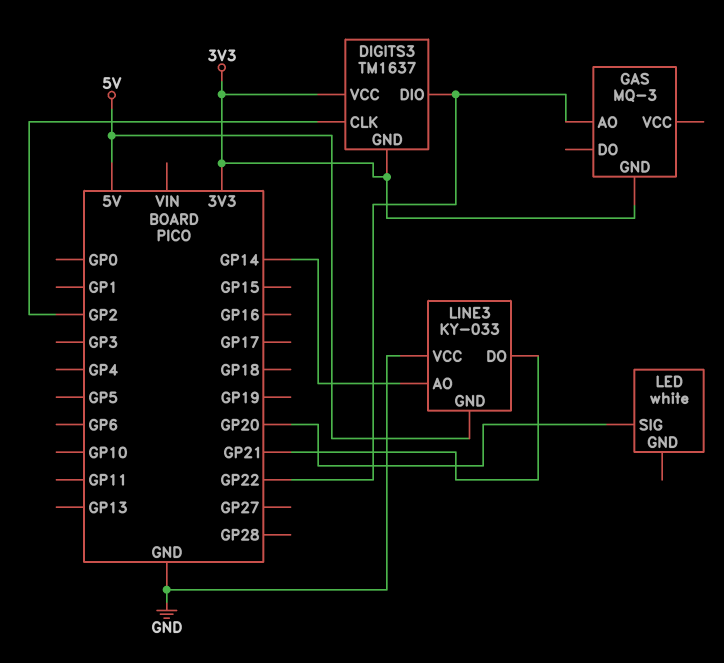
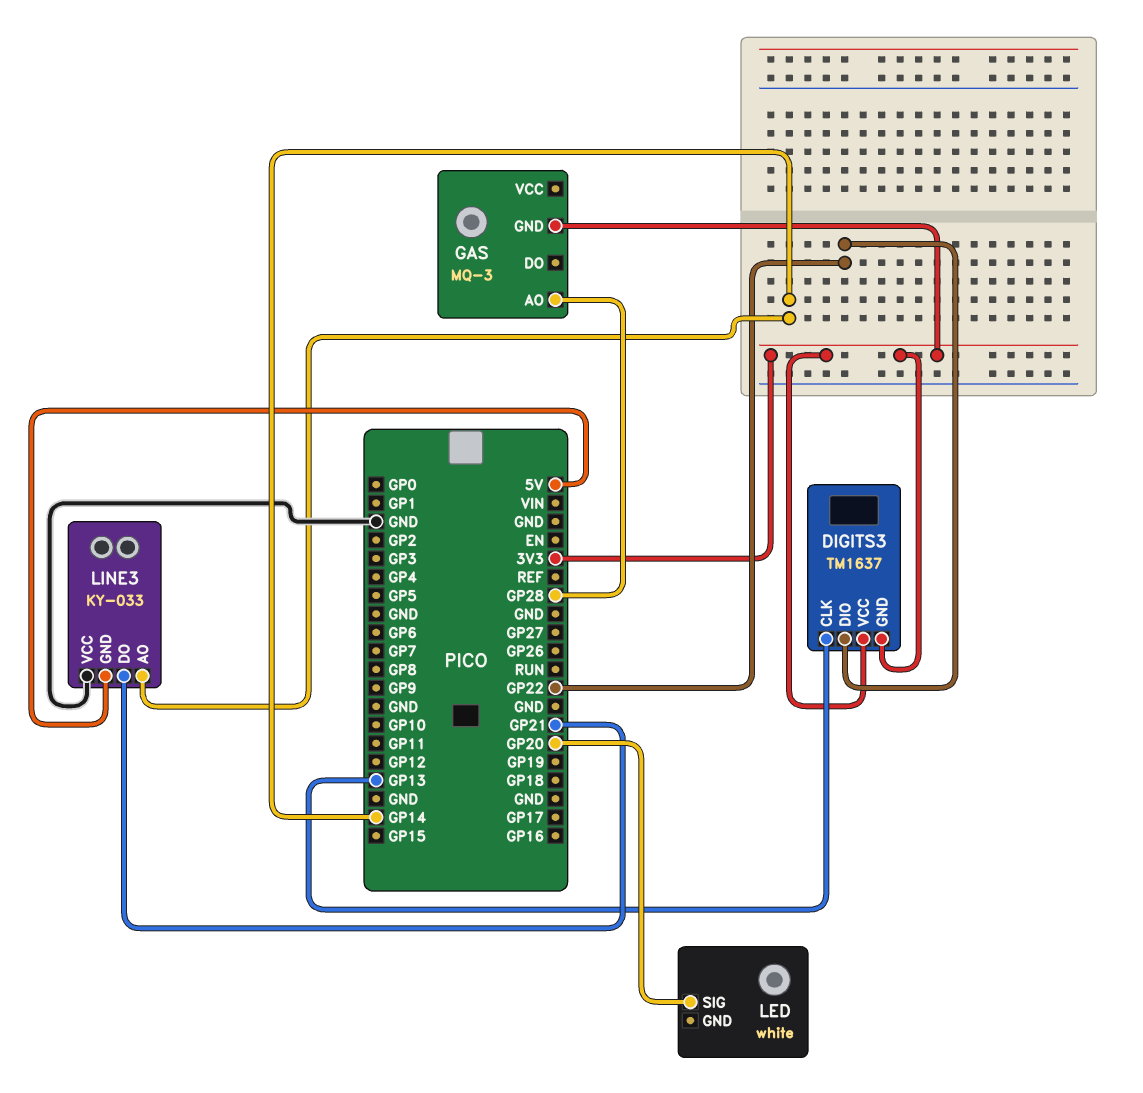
DIGITS3 pin CLK: GP2 -> GP13
GAS pin AO: GP22 -> GP28

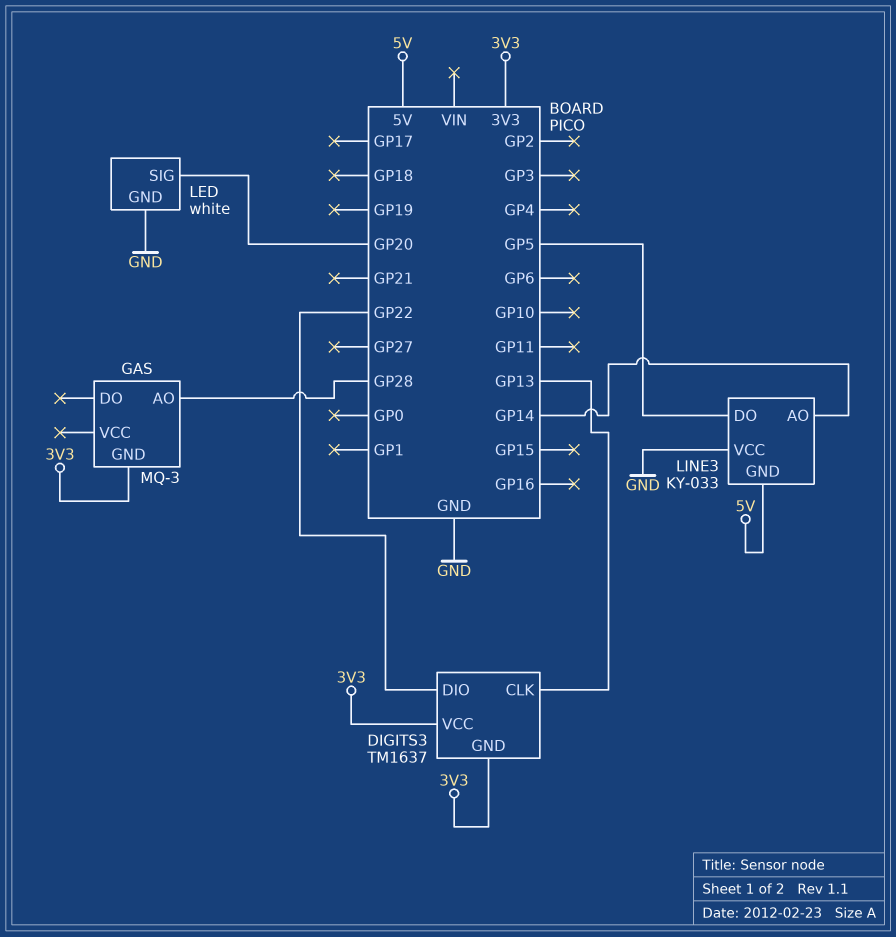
LED pin GND: none -> GND
LINE3 pin DO: GP21 -> GP5

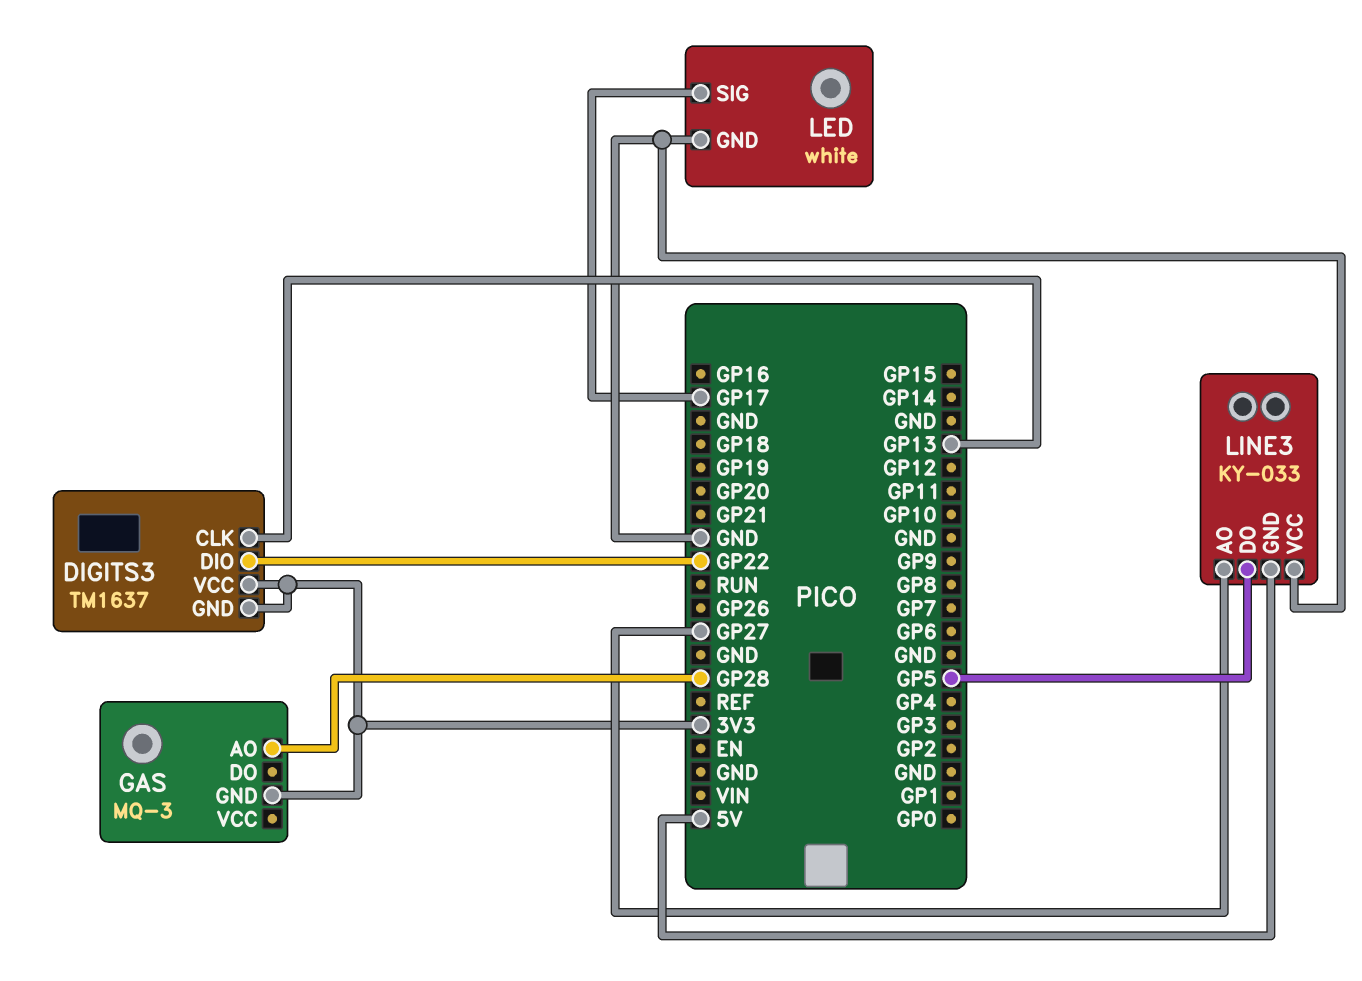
LED pin SIG: GP20 -> GP17
LINE3 pin AO: GP14 -> GP27

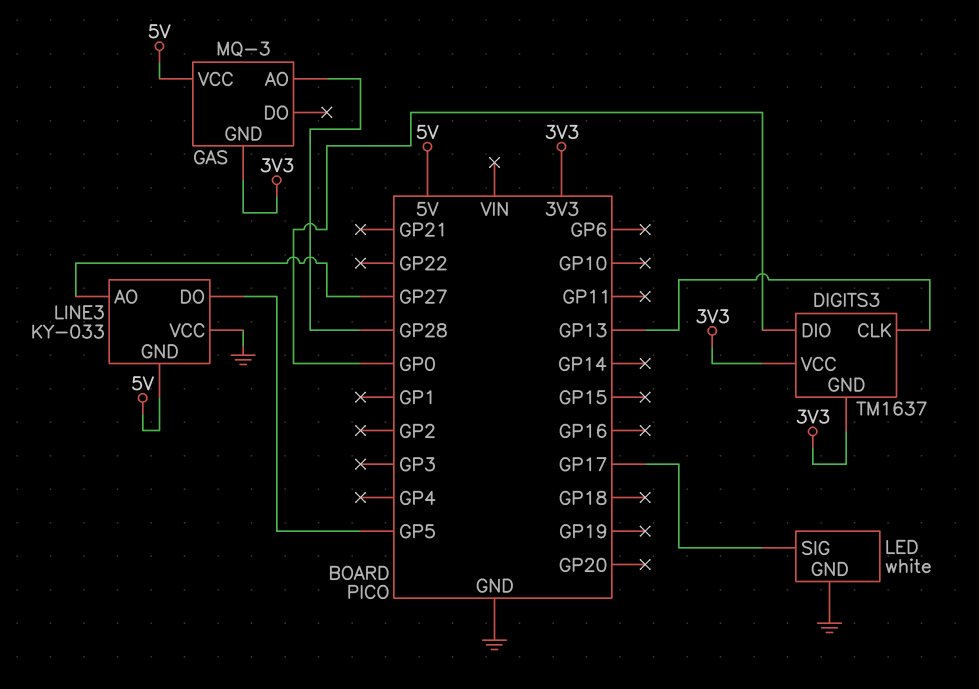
DIGITS3 pin DIO: GP22 -> GP0
GAS pin VCC: none -> 5V

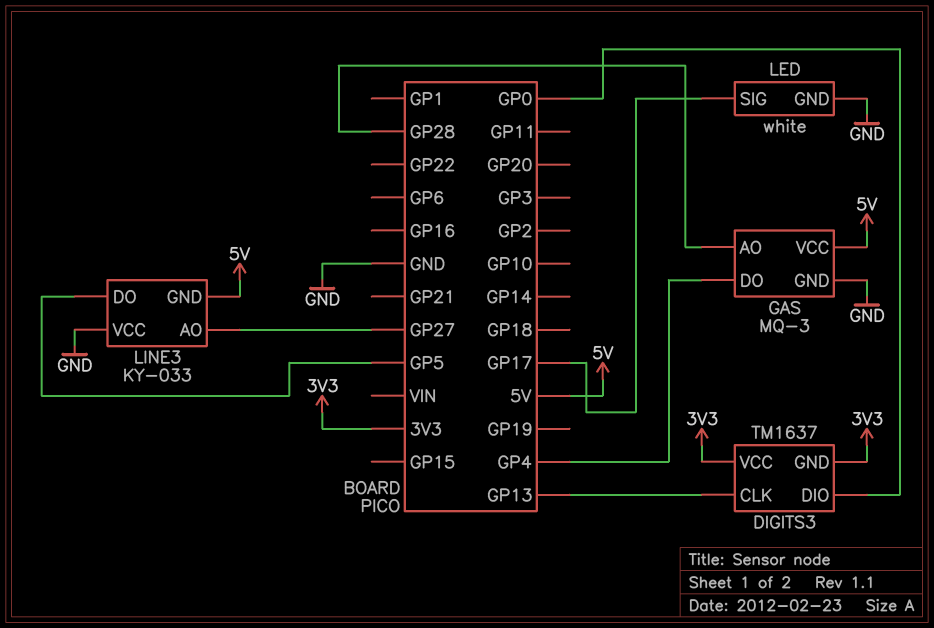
GAS pin DO: none -> GP4
GAS pin GND: 3V3 -> GND

